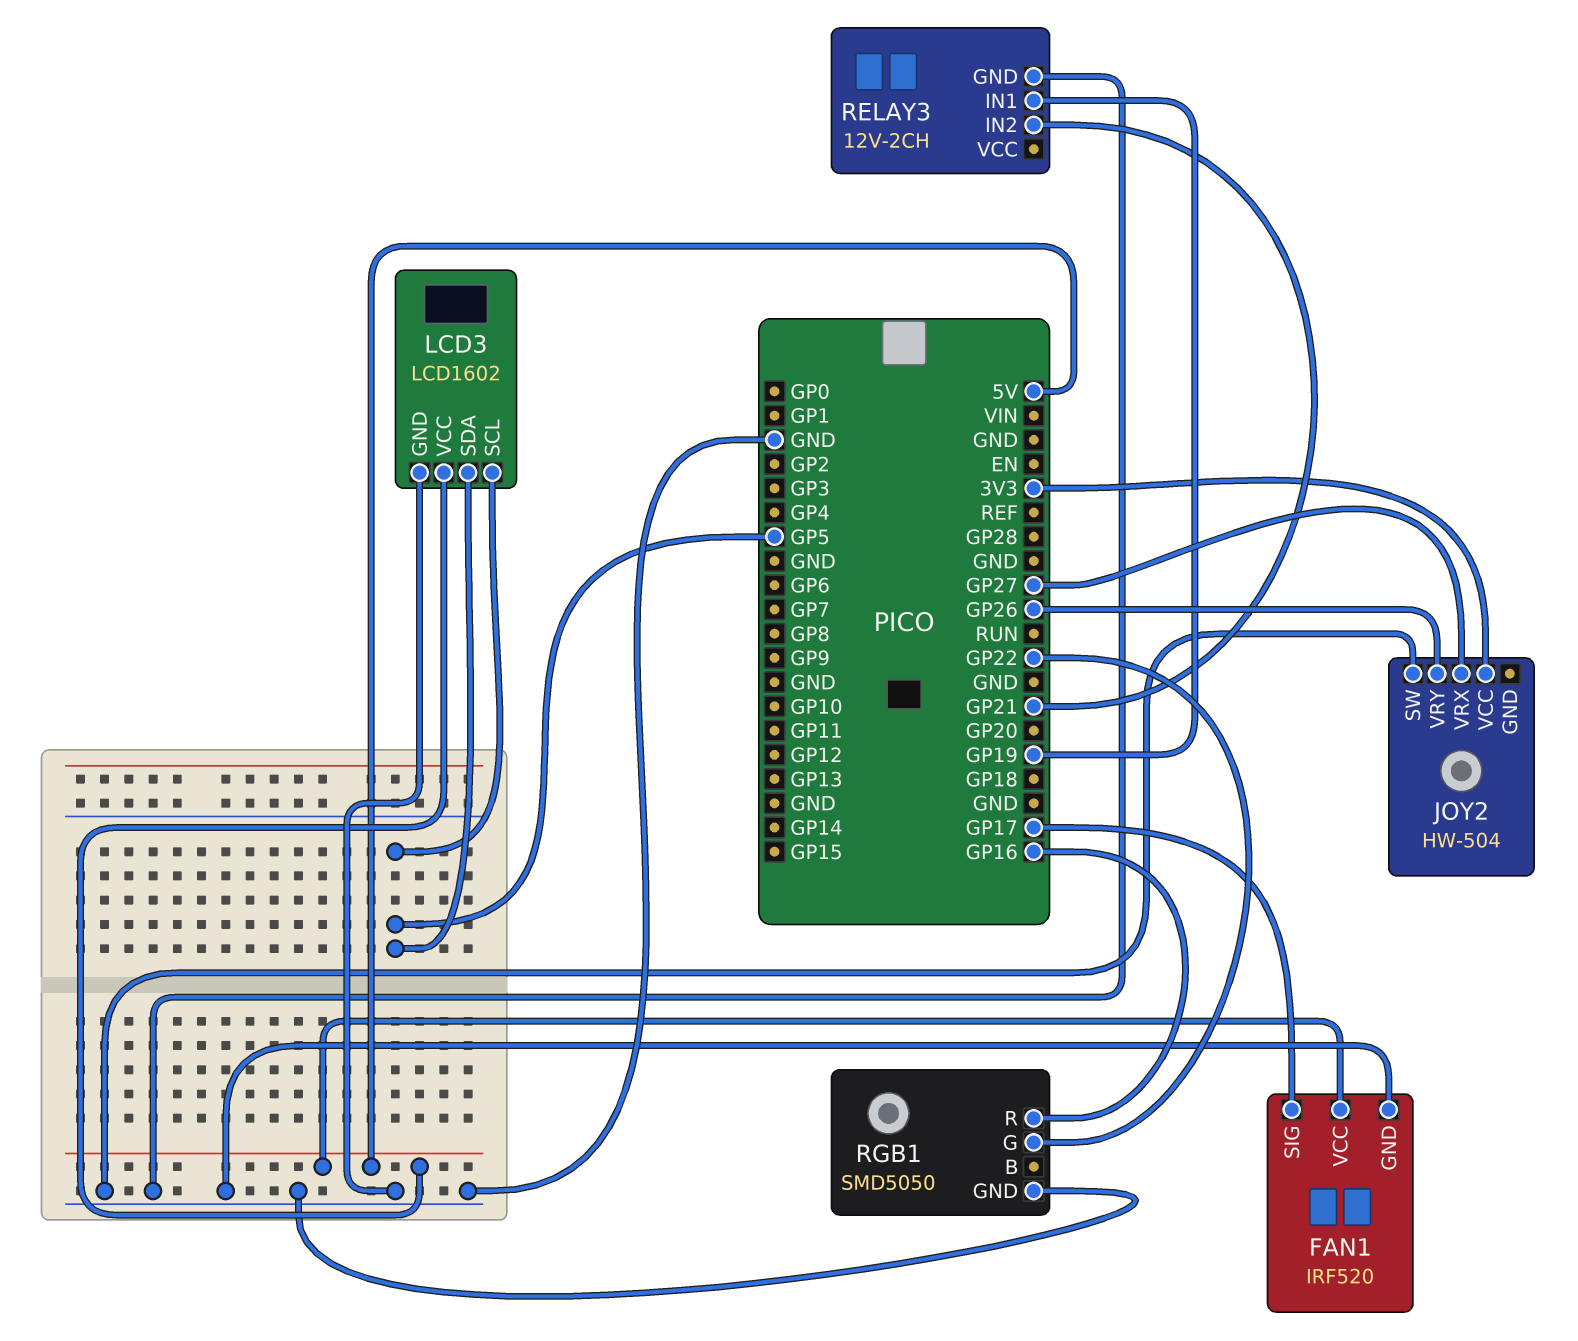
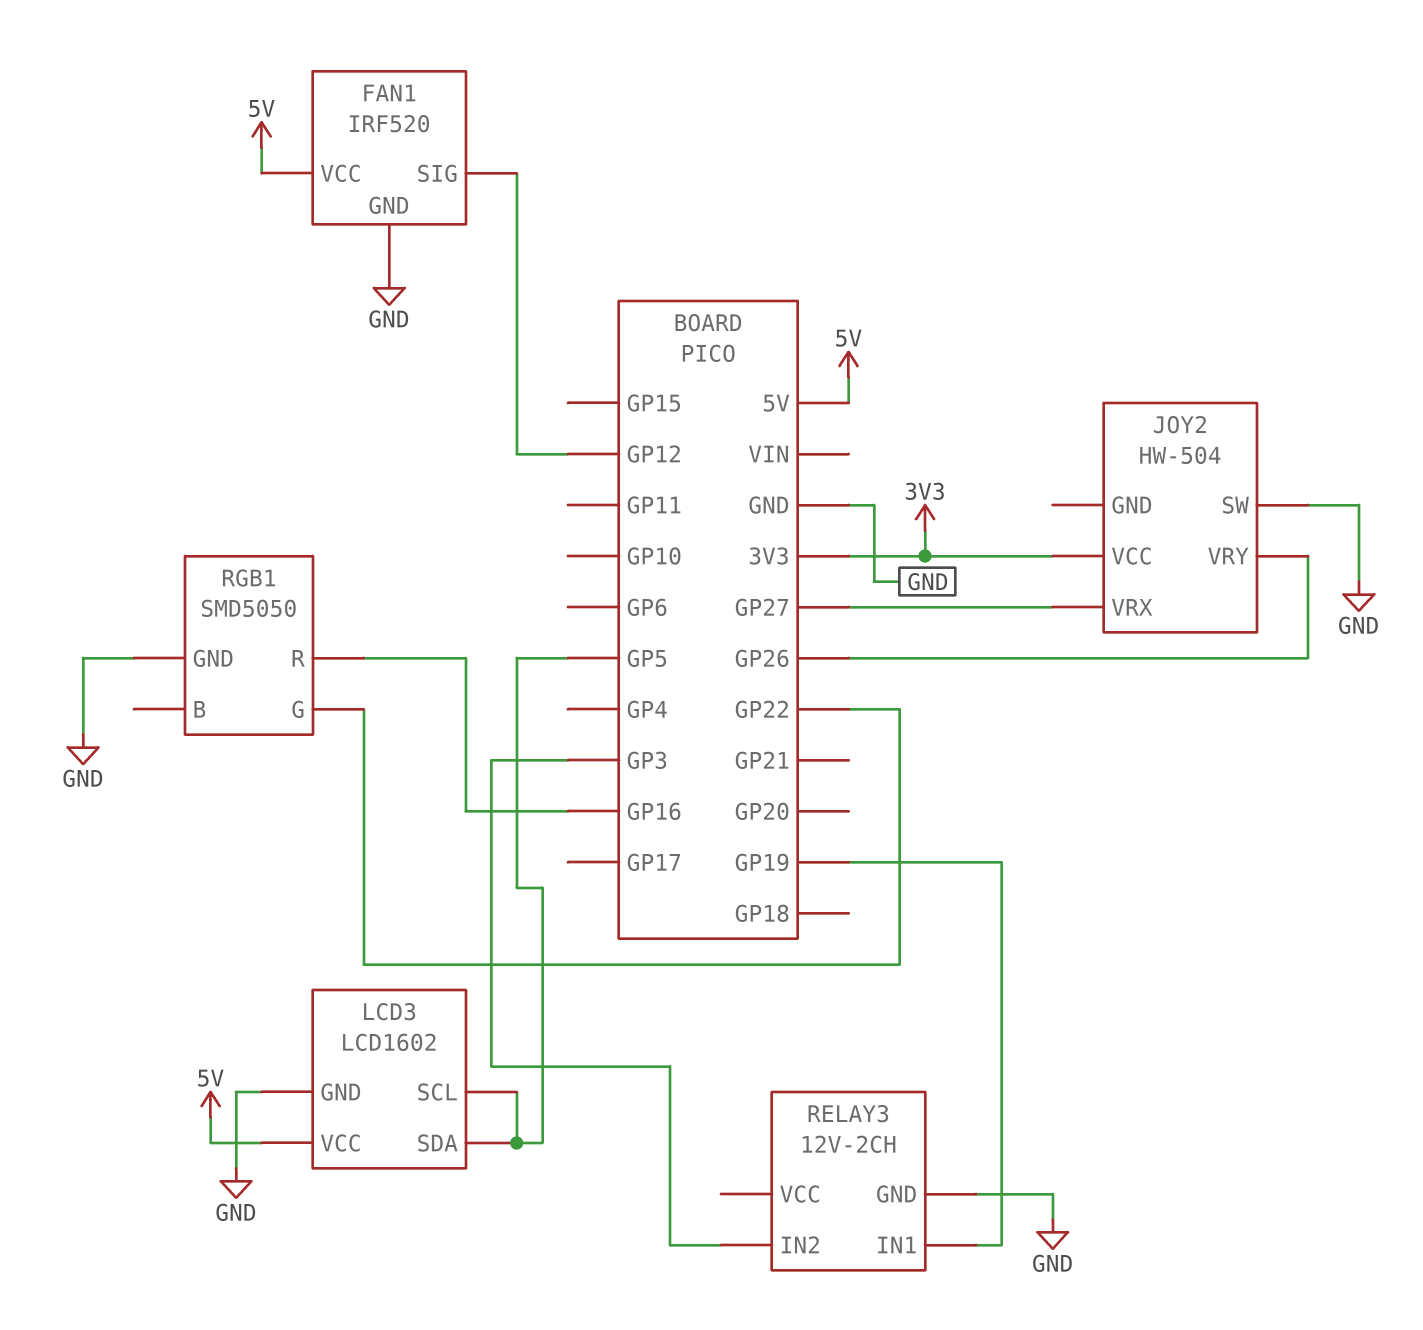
FAN1 pin SIG: GP17 -> GP12
RELAY3 pin IN2: GP21 -> GP3

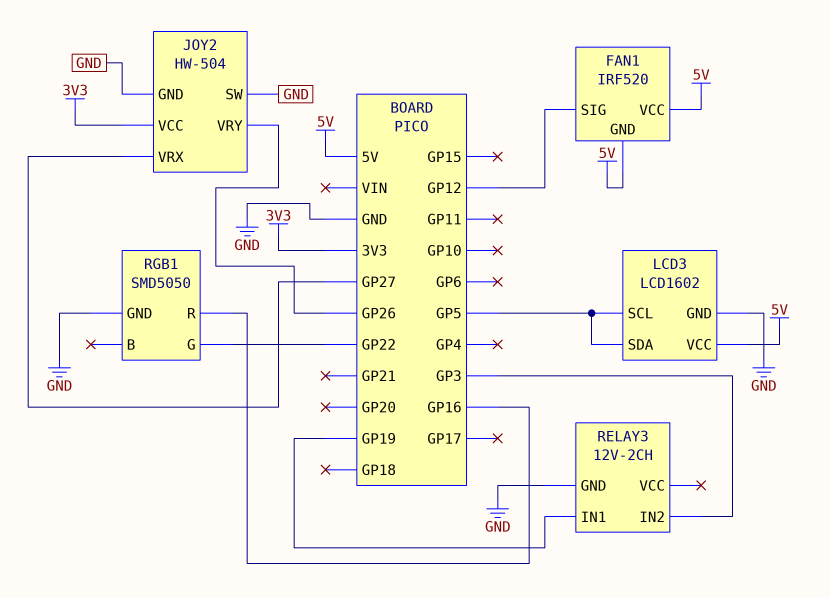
FAN1 pin GND: GND -> 5V
JOY2 pin GND: none -> GND

